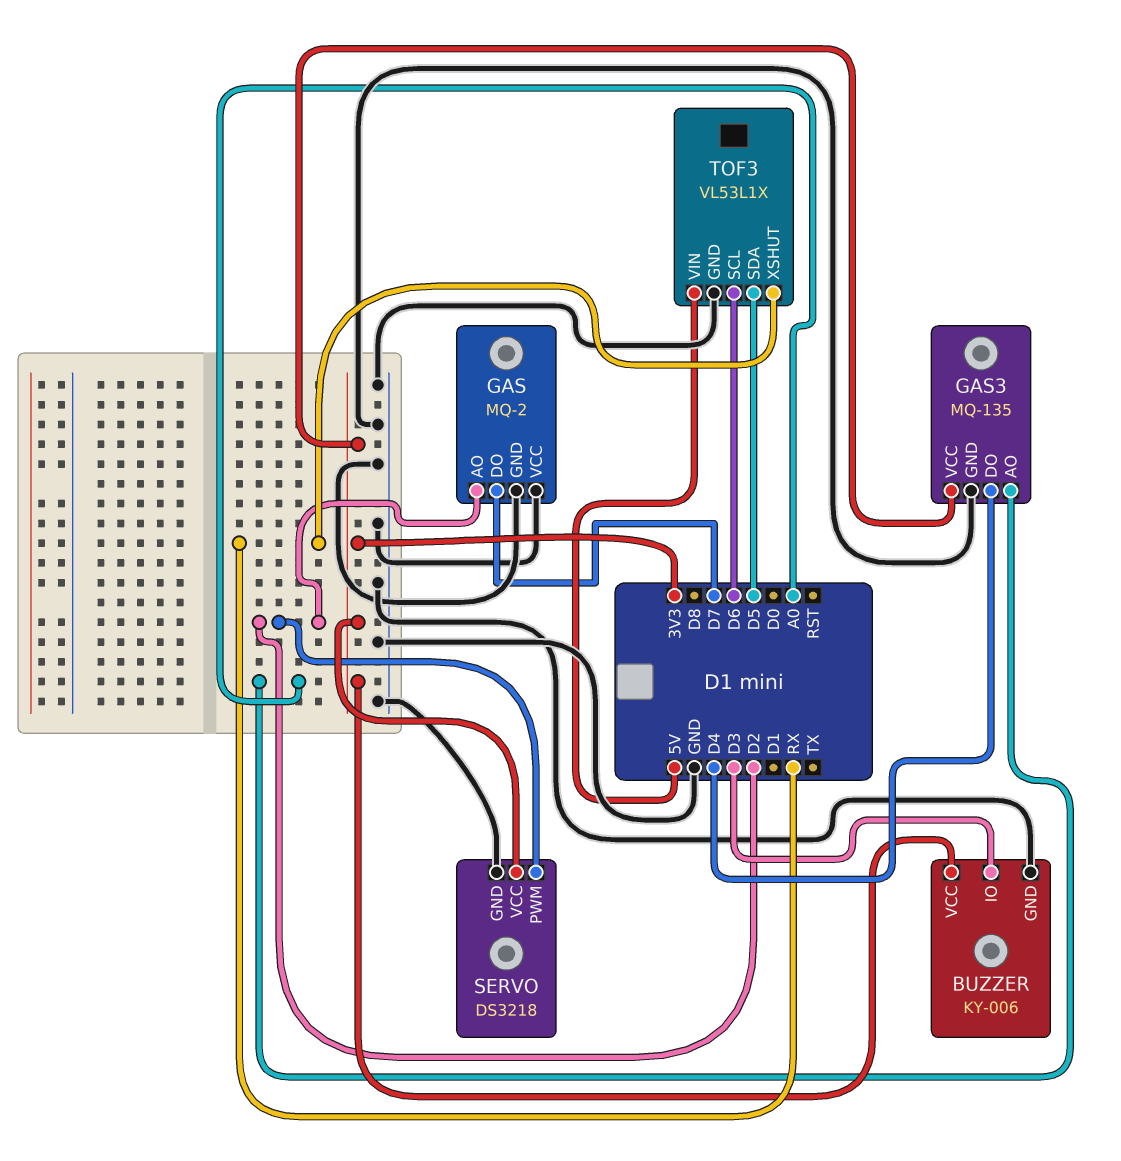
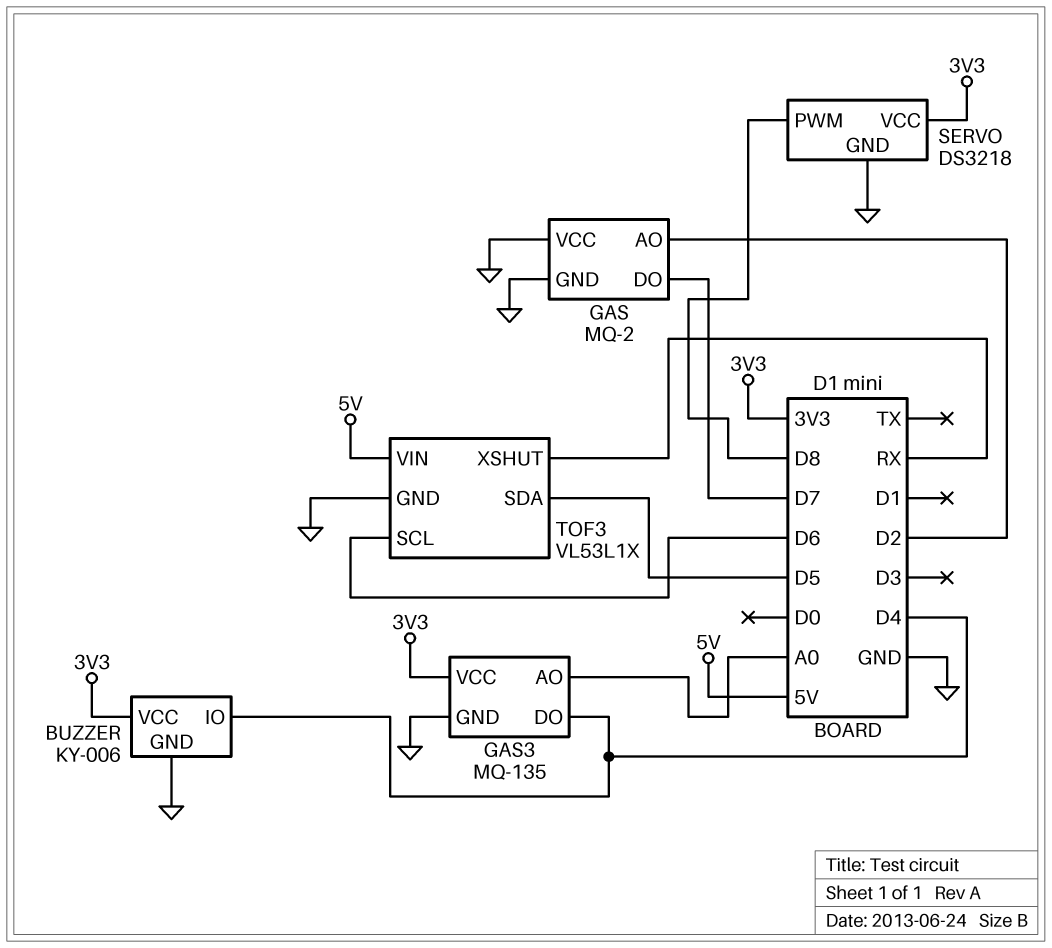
BUZZER pin IO: D3 -> D4
SERVO pin PWM: D2 -> D8

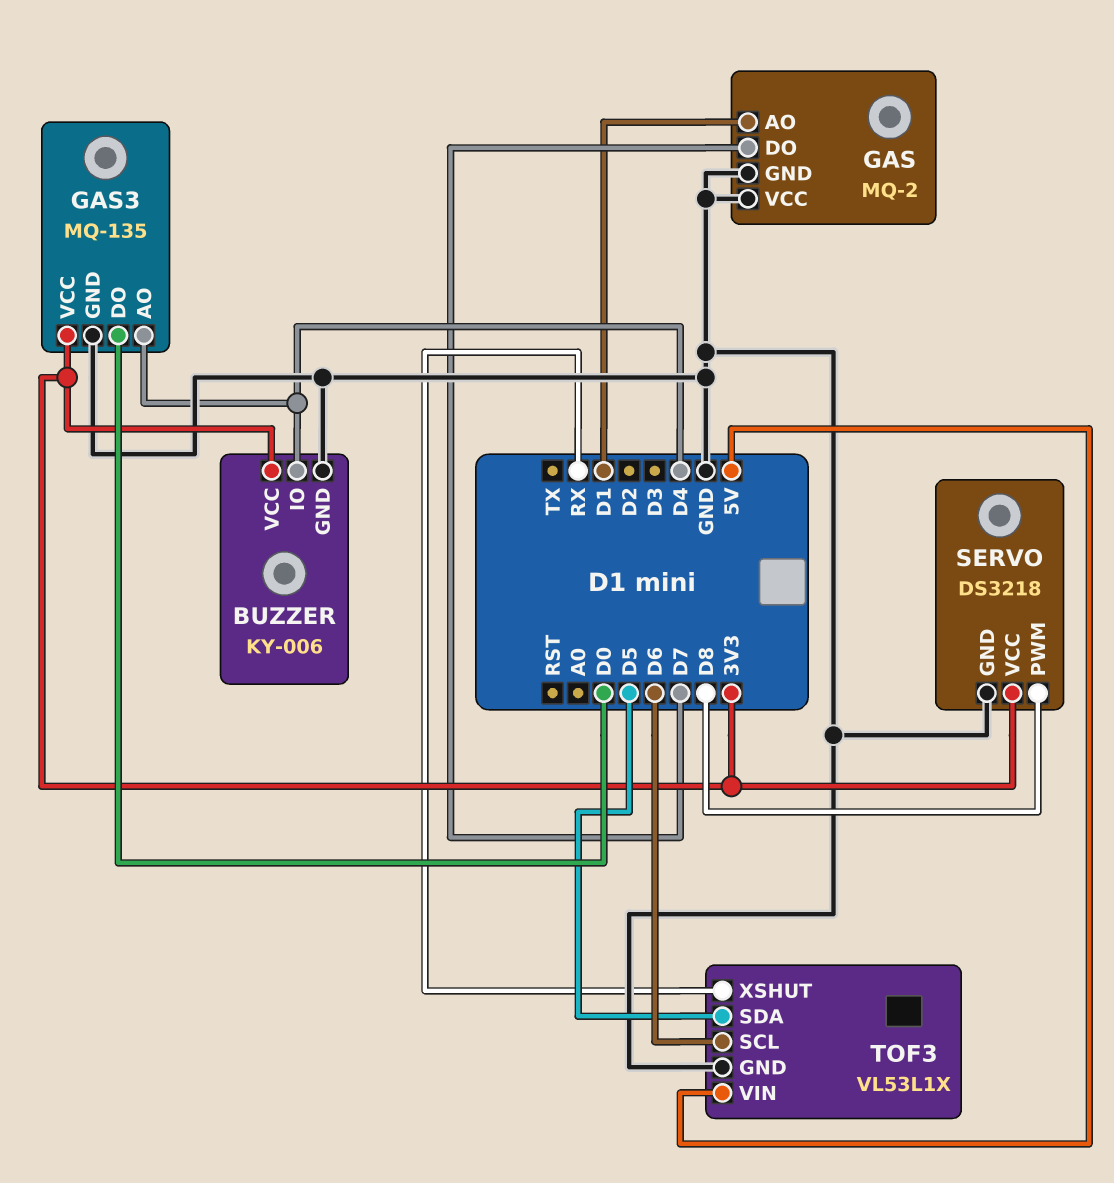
GAS pin AO: D2 -> D1
GAS3 pin AO: A0 -> D4
GAS3 pin DO: D4 -> D0

